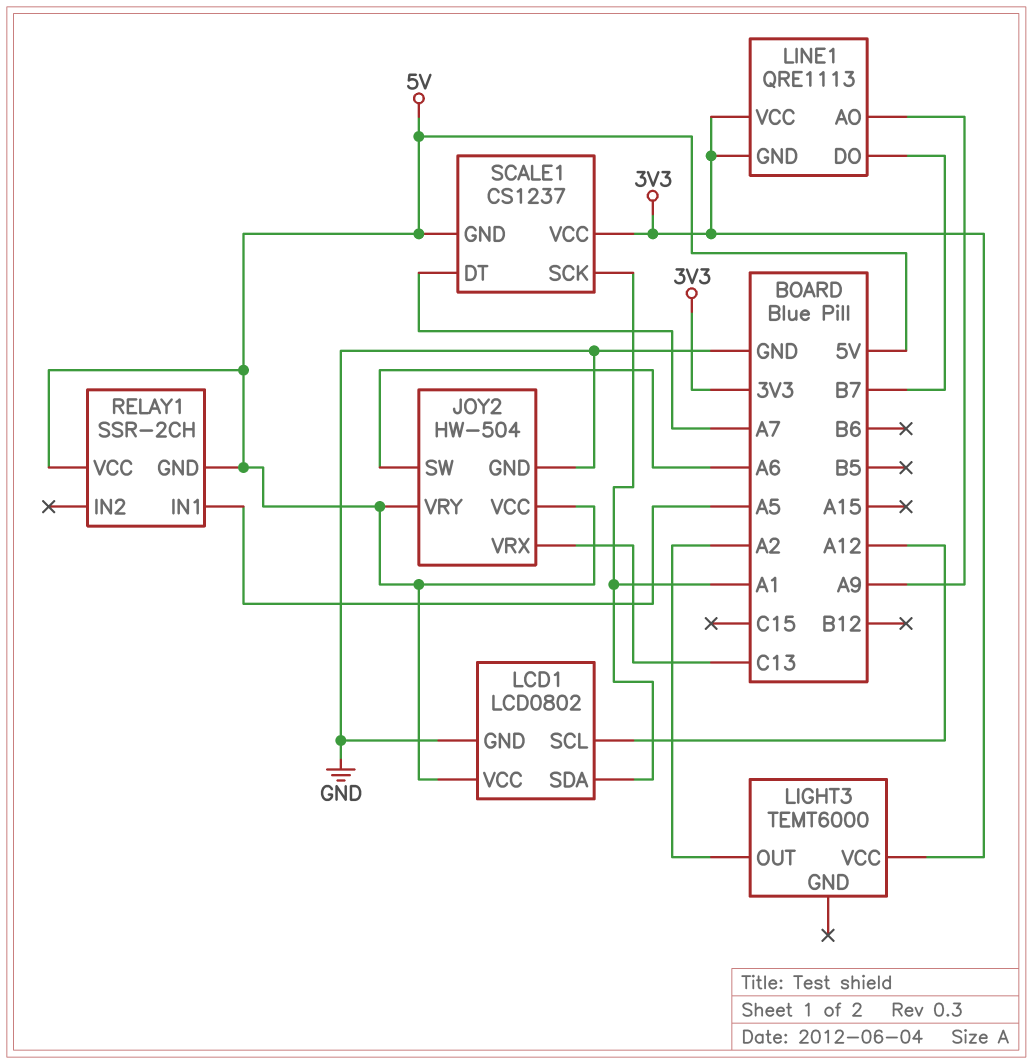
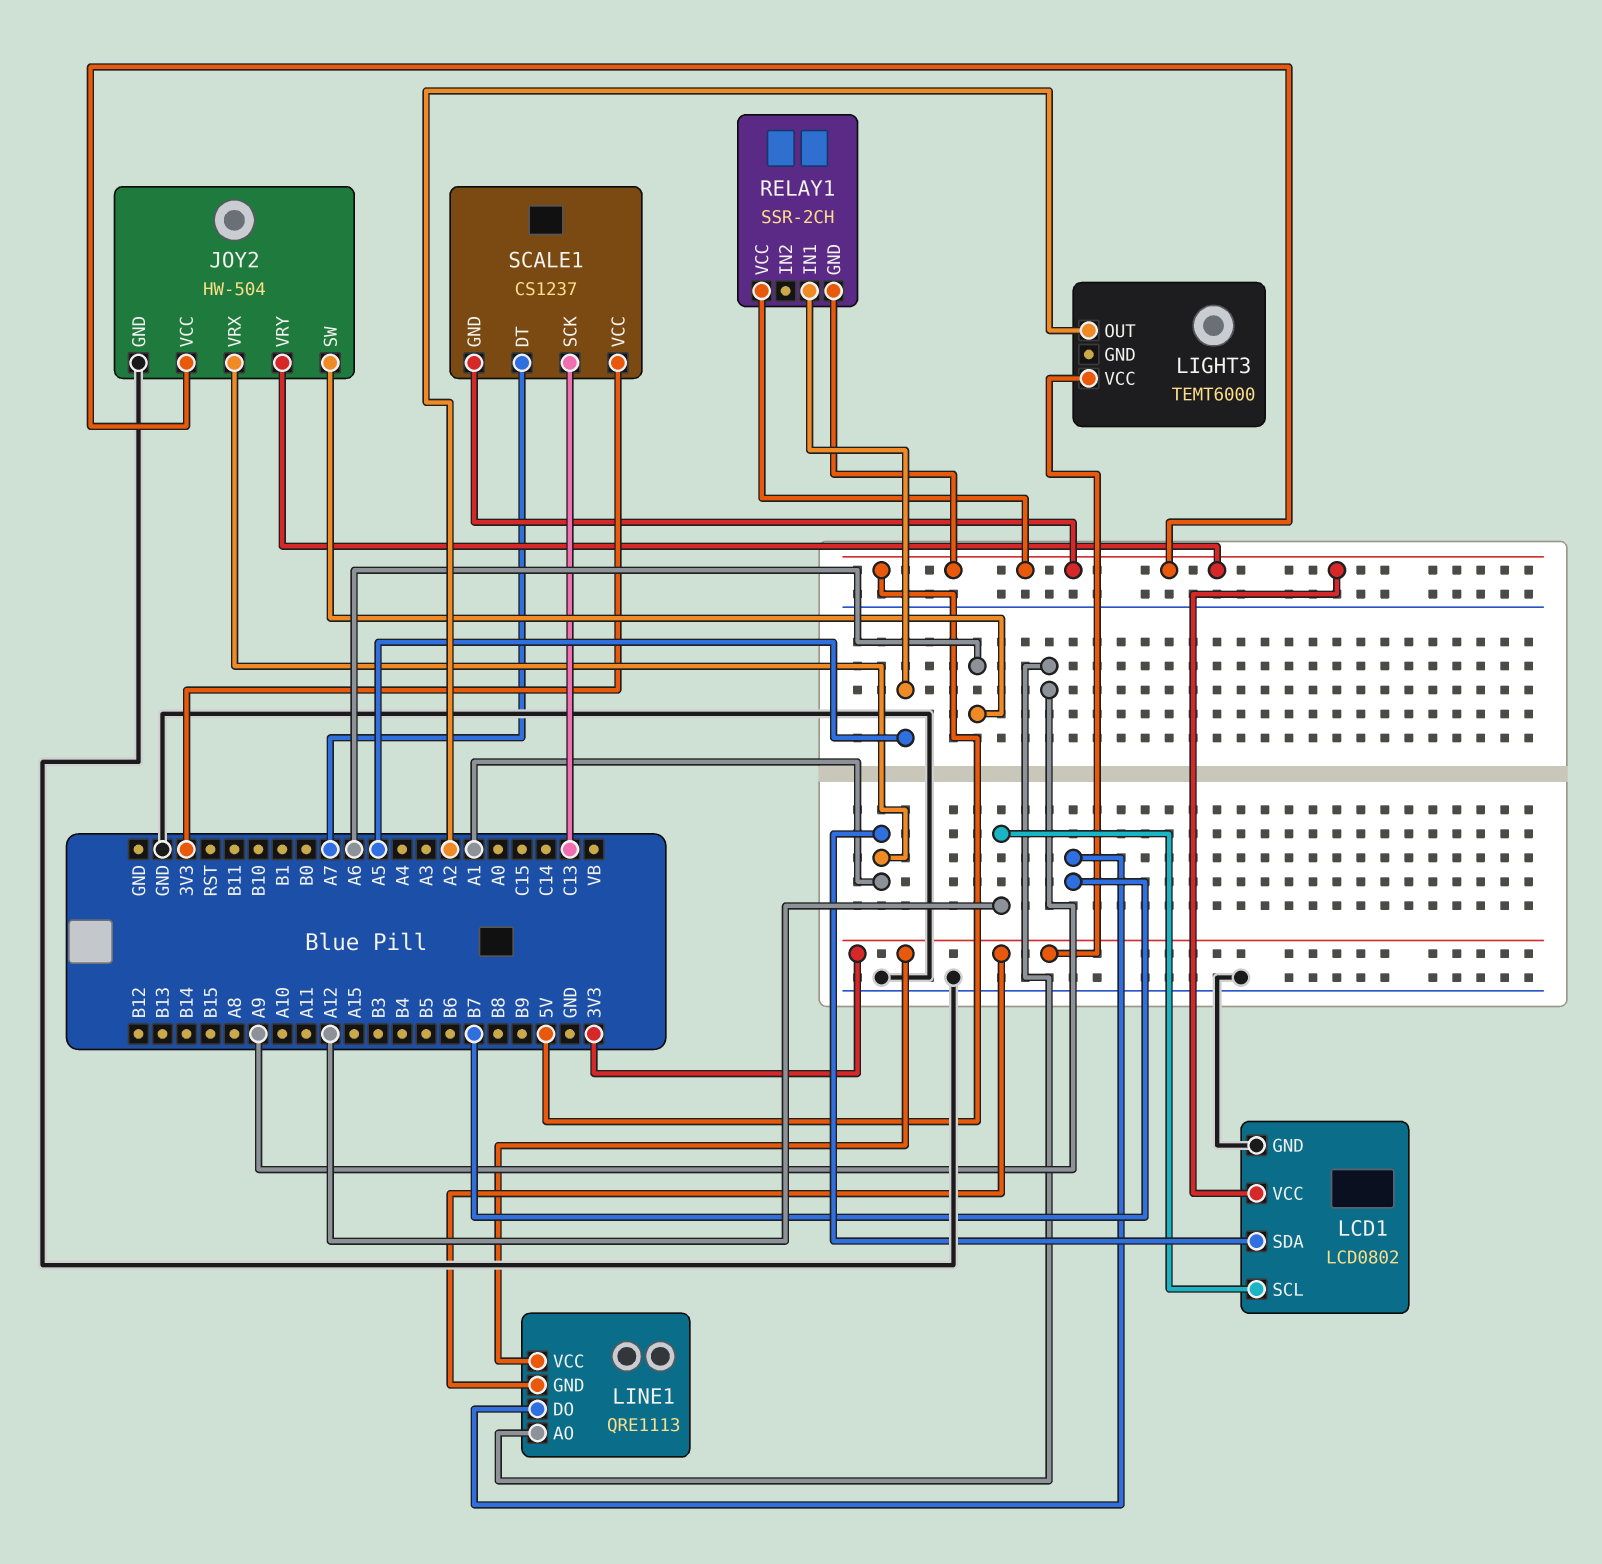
JOY2 pin VRX: C13 -> A1
SCALE1 pin SCK: A1 -> C13

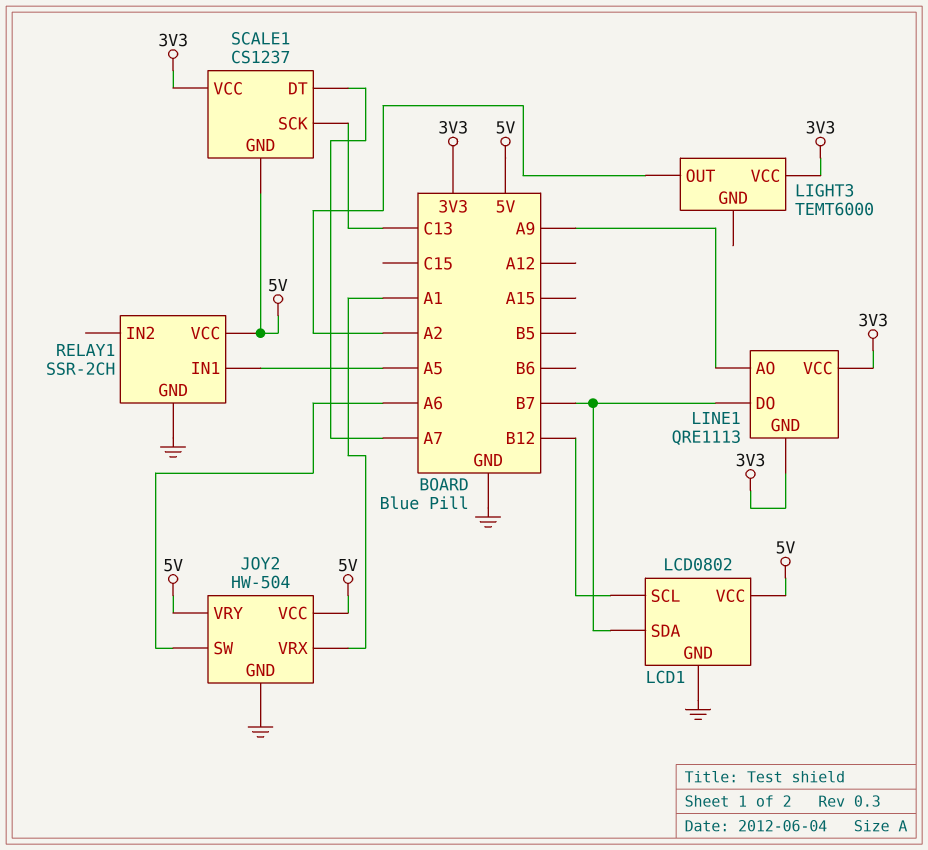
LCD1 pin SCL: A12 -> B12
LCD1 pin SDA: A1 -> B7
RELAY1 pin GND: 5V -> GND

